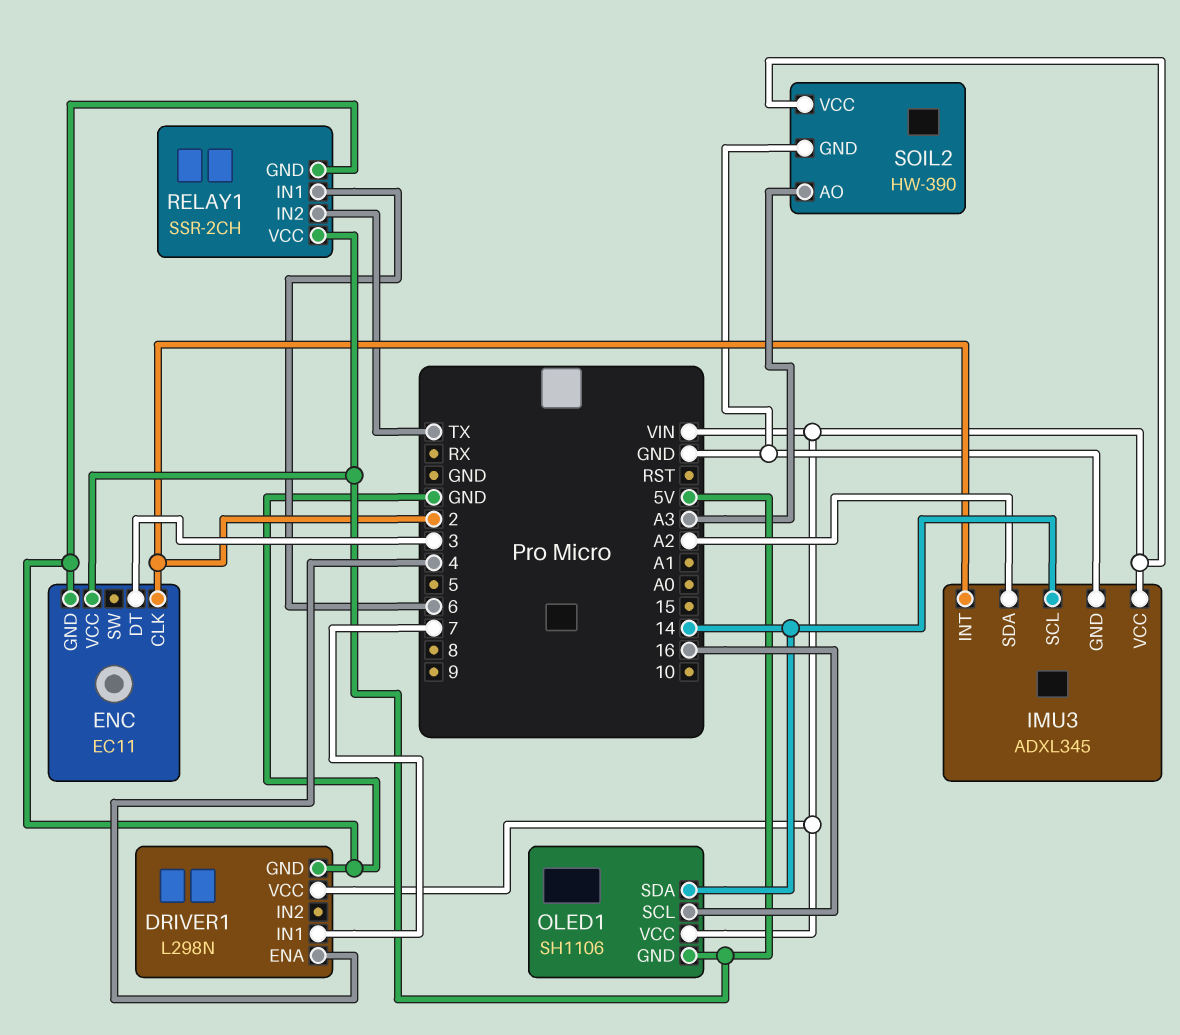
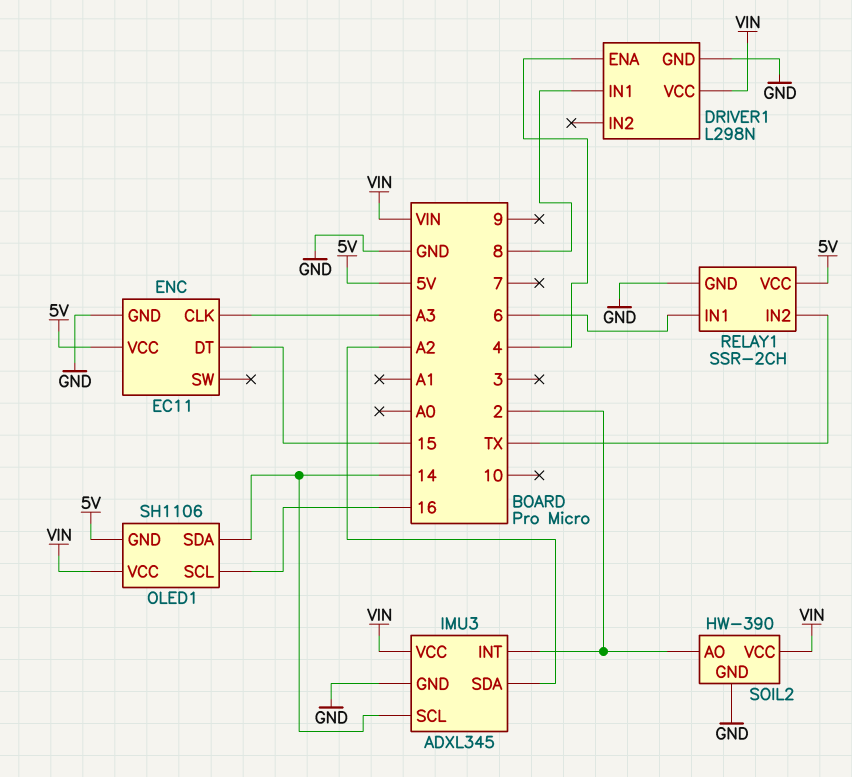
DRIVER1 pin IN1: 7 -> 8
ENC pin CLK: 2 -> A3
ENC pin DT: 3 -> 15
SOIL2 pin AO: A3 -> 2

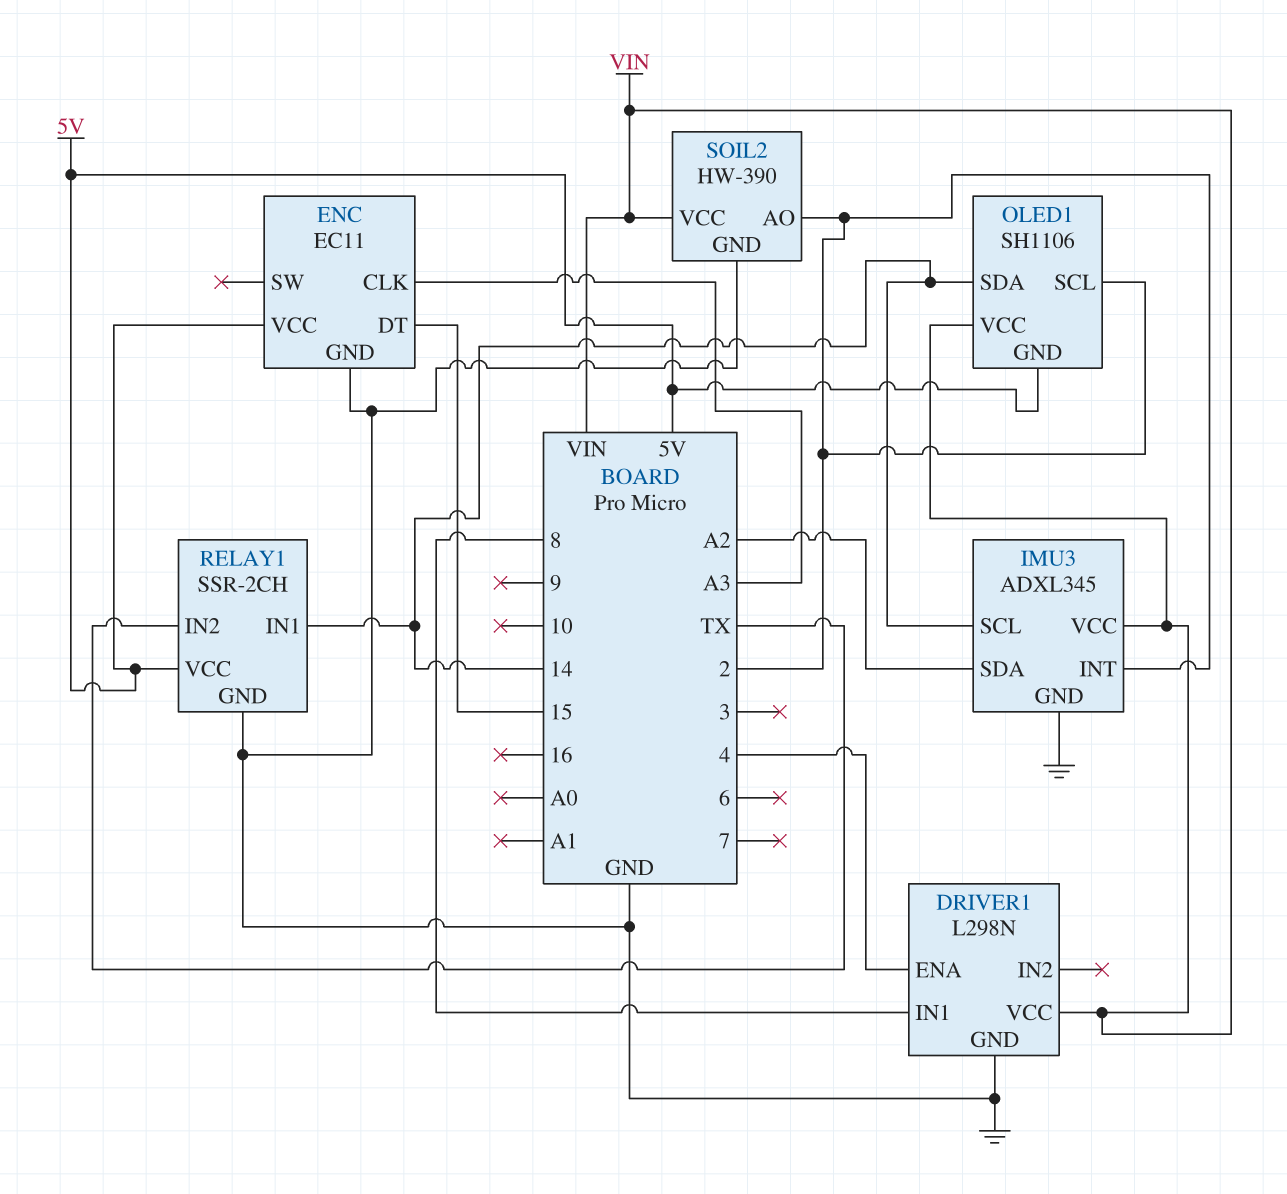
OLED1 pin SCL: 16 -> 2
RELAY1 pin IN1: 6 -> 14

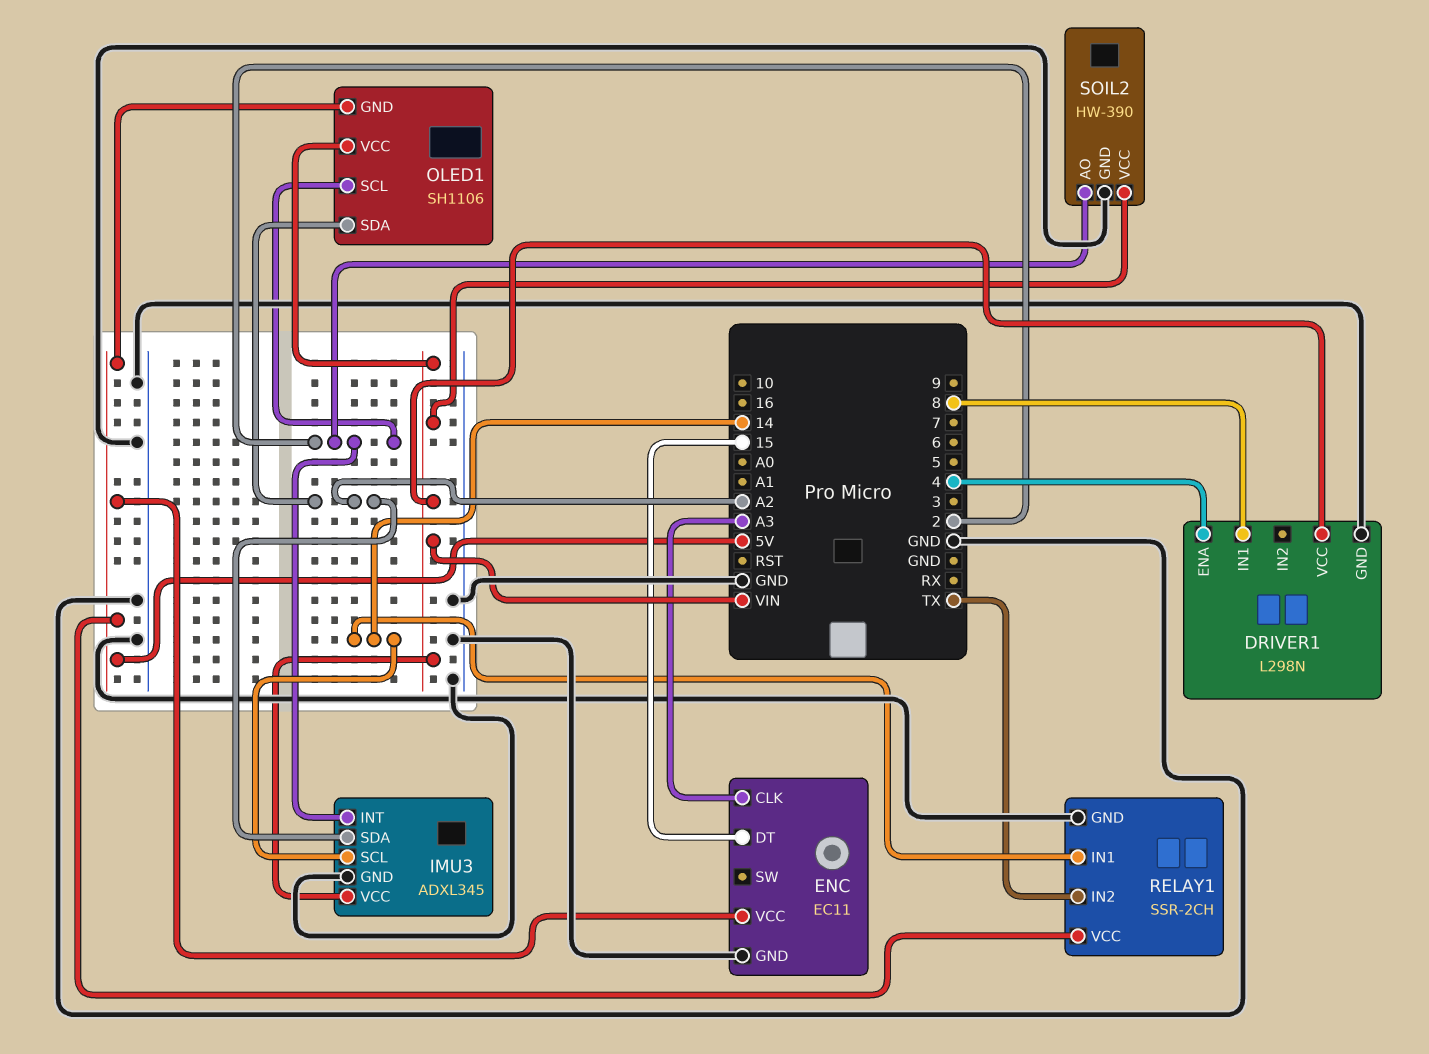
OLED1 pin SDA: 14 -> A2

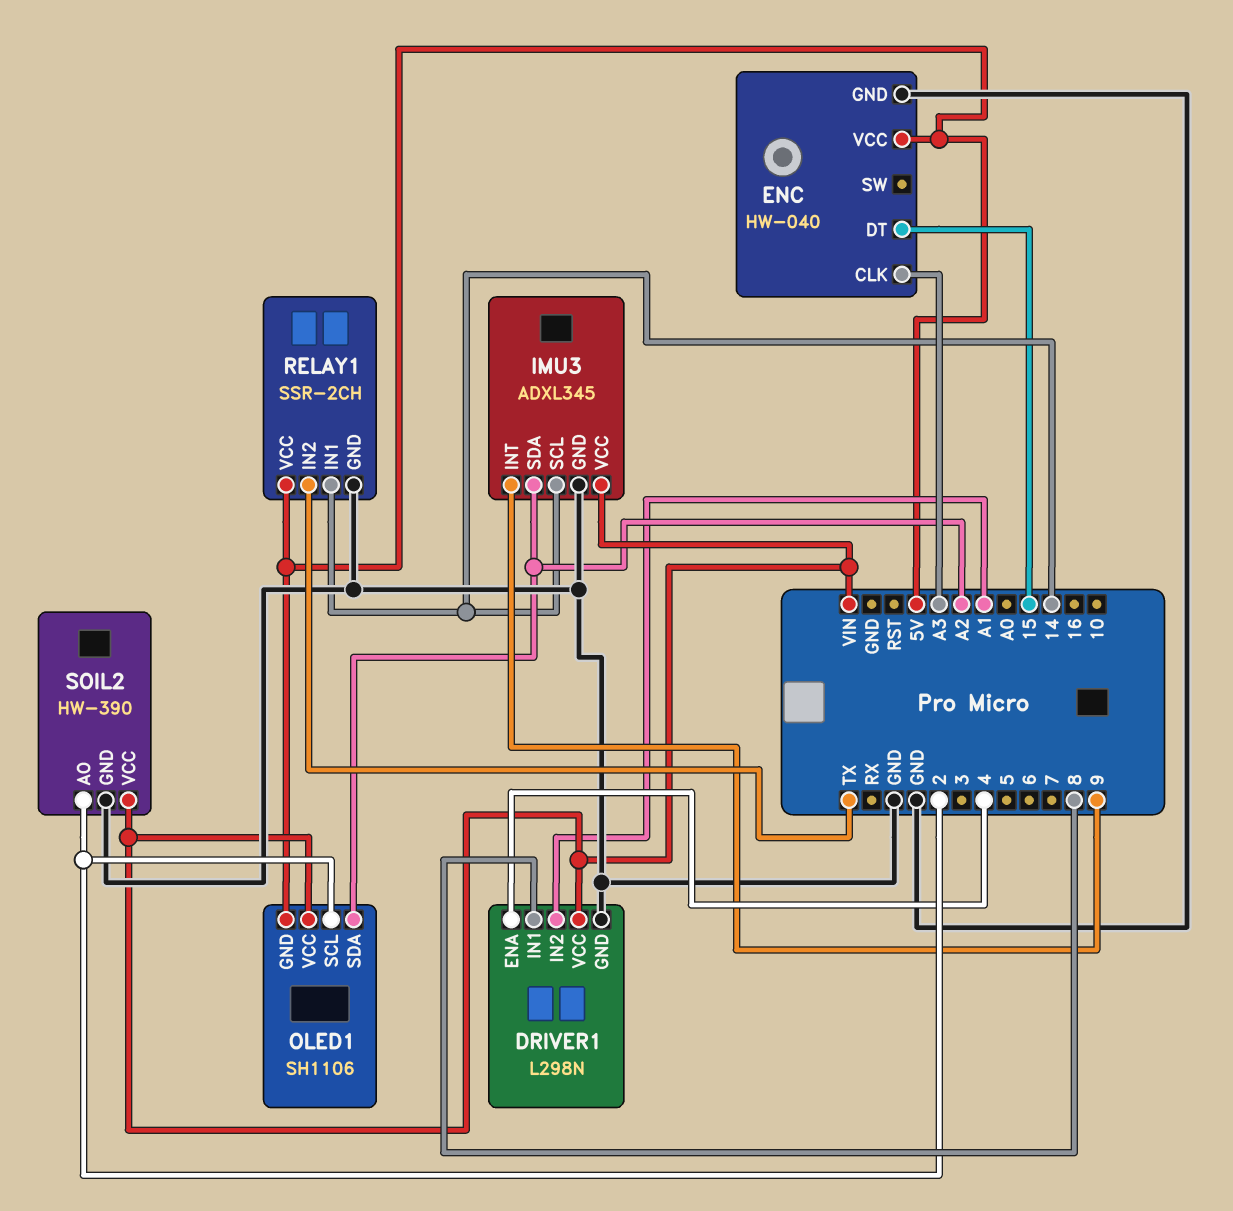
DRIVER1 pin IN2: none -> A1
ENC: EC11 -> HW-040
IMU3 pin INT: 2 -> 9

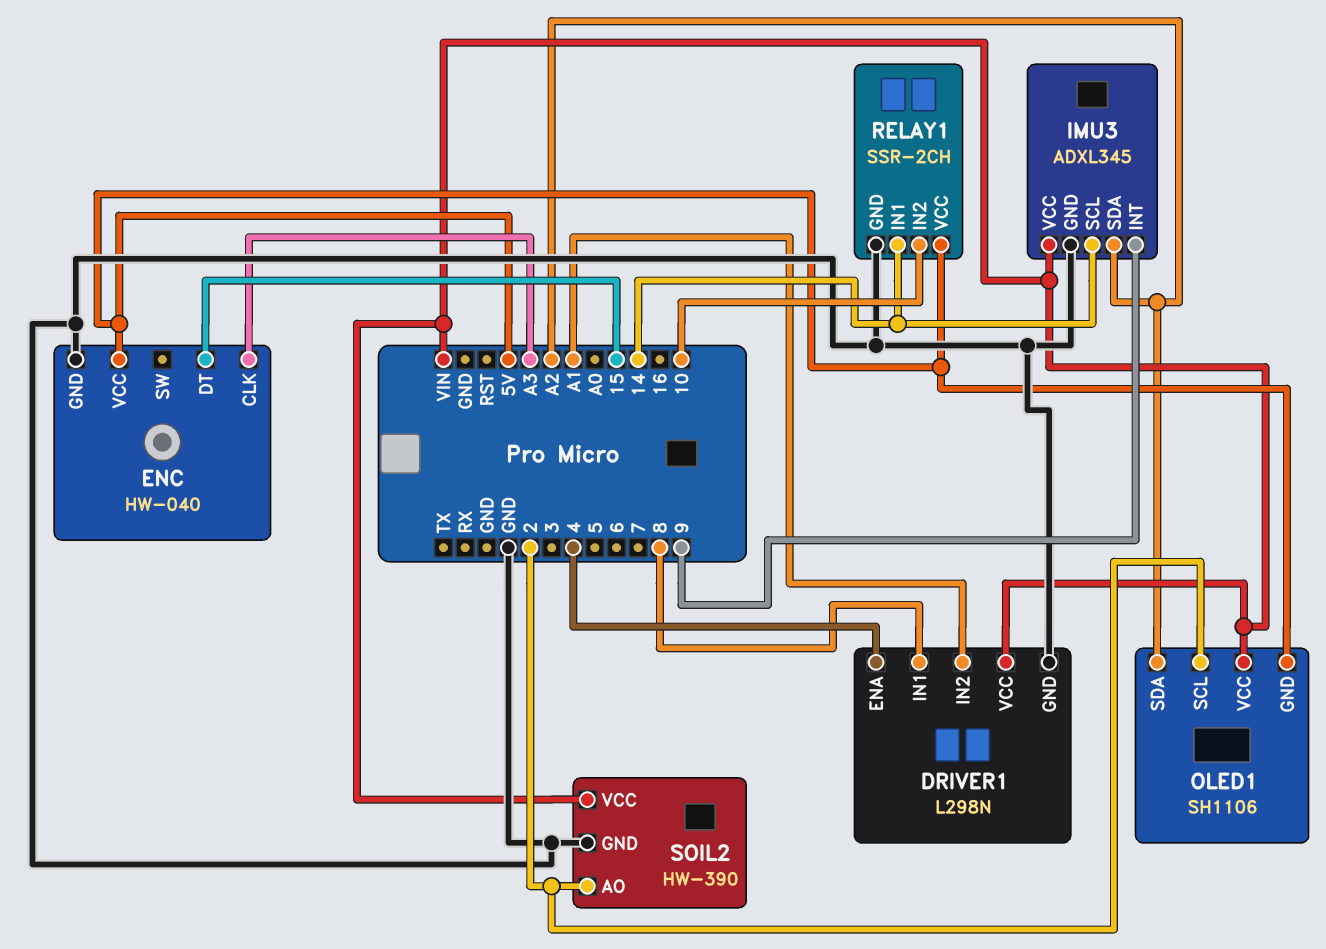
RELAY1 pin IN2: TX -> 10

